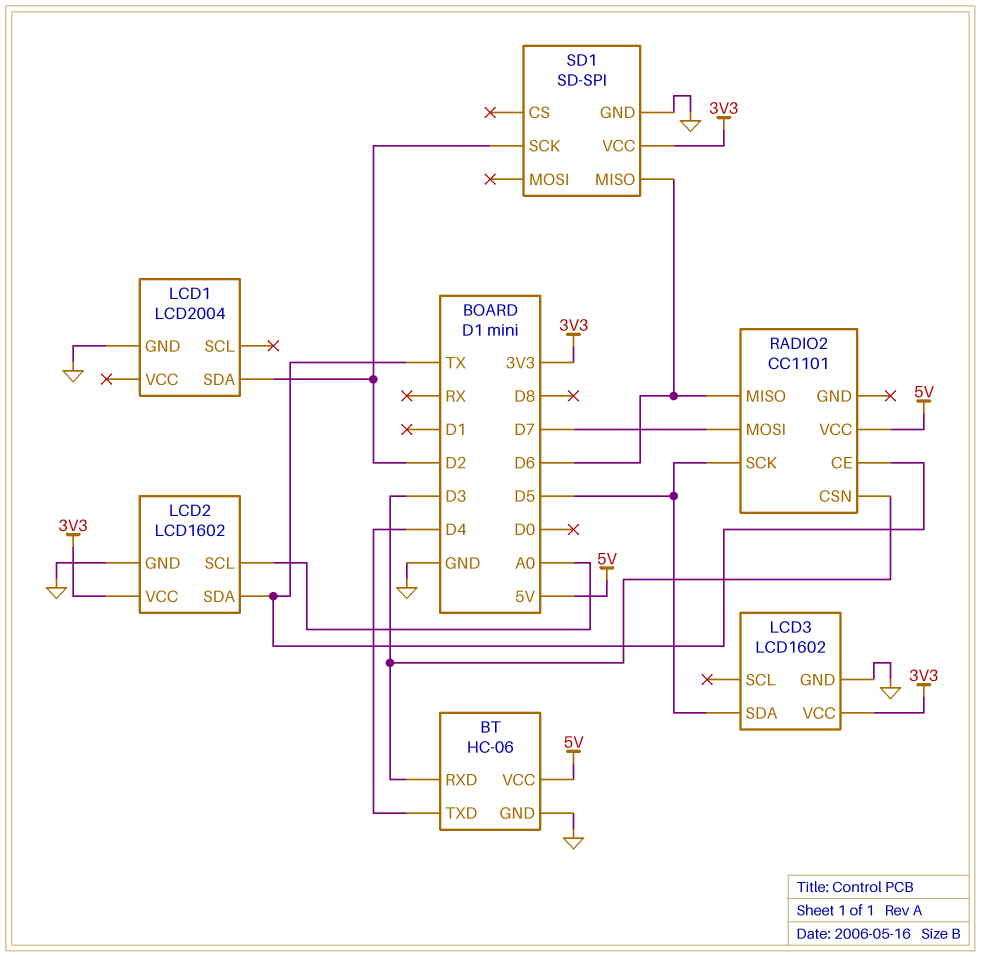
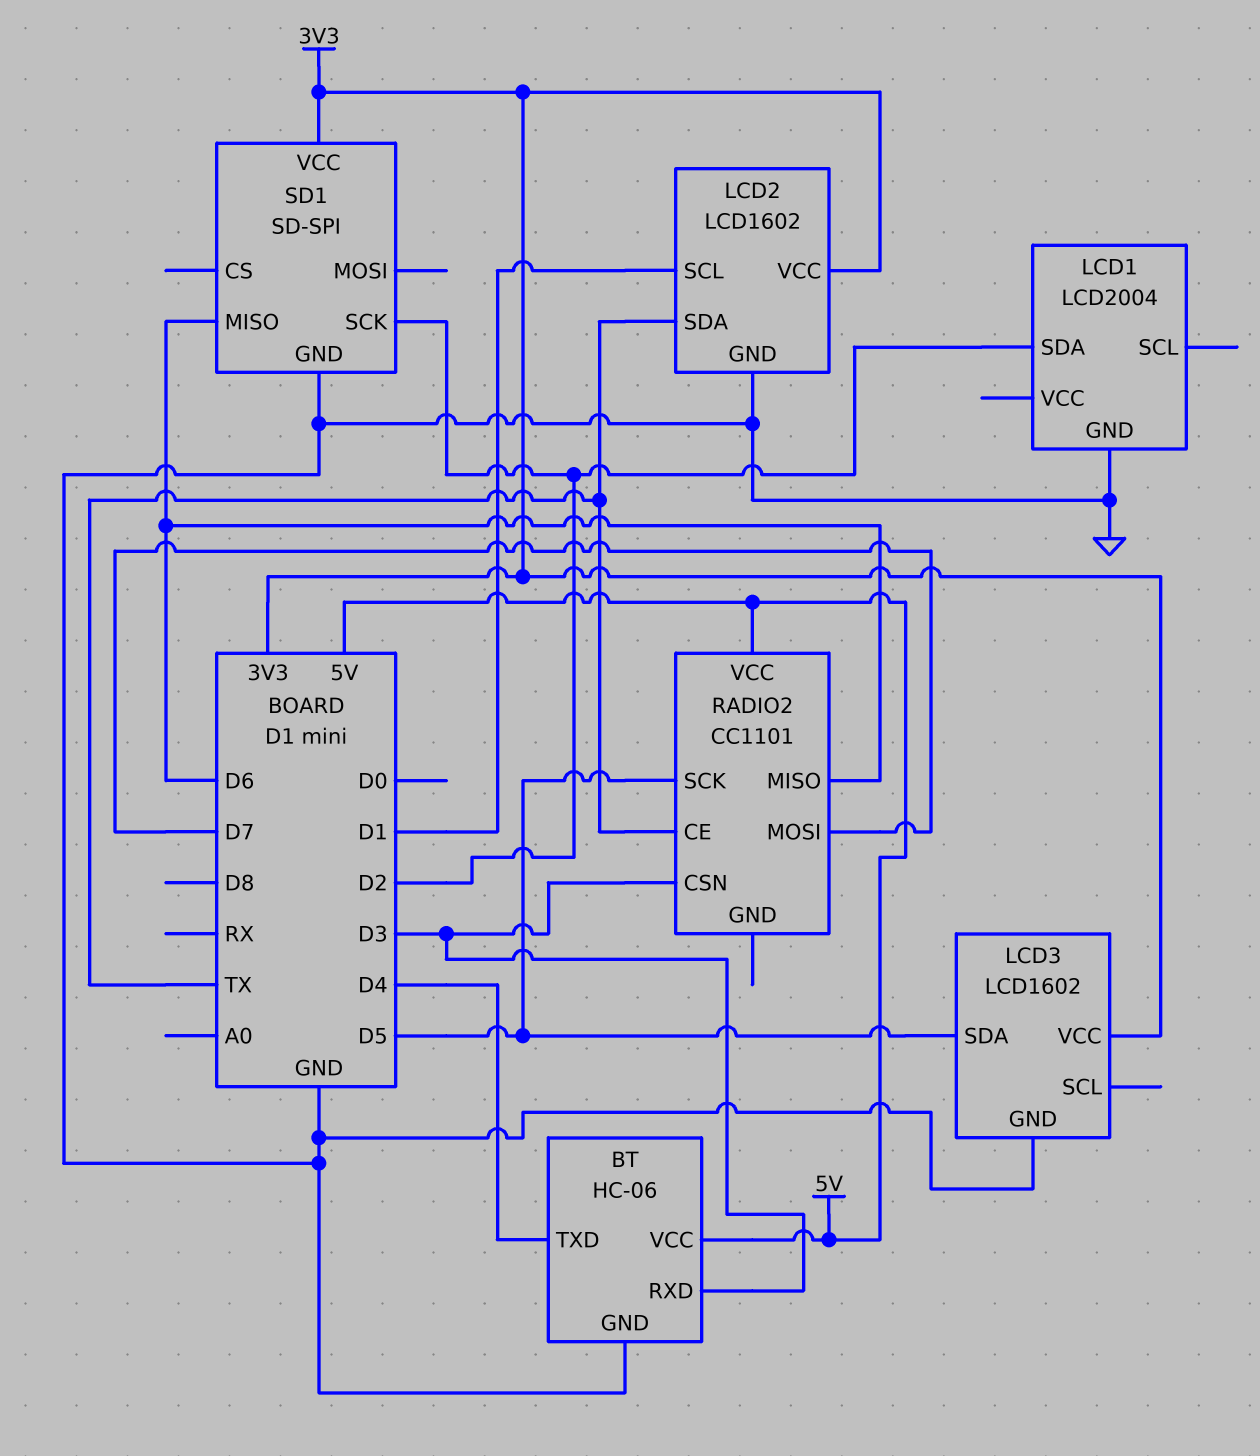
LCD2 pin SCL: A0 -> D1

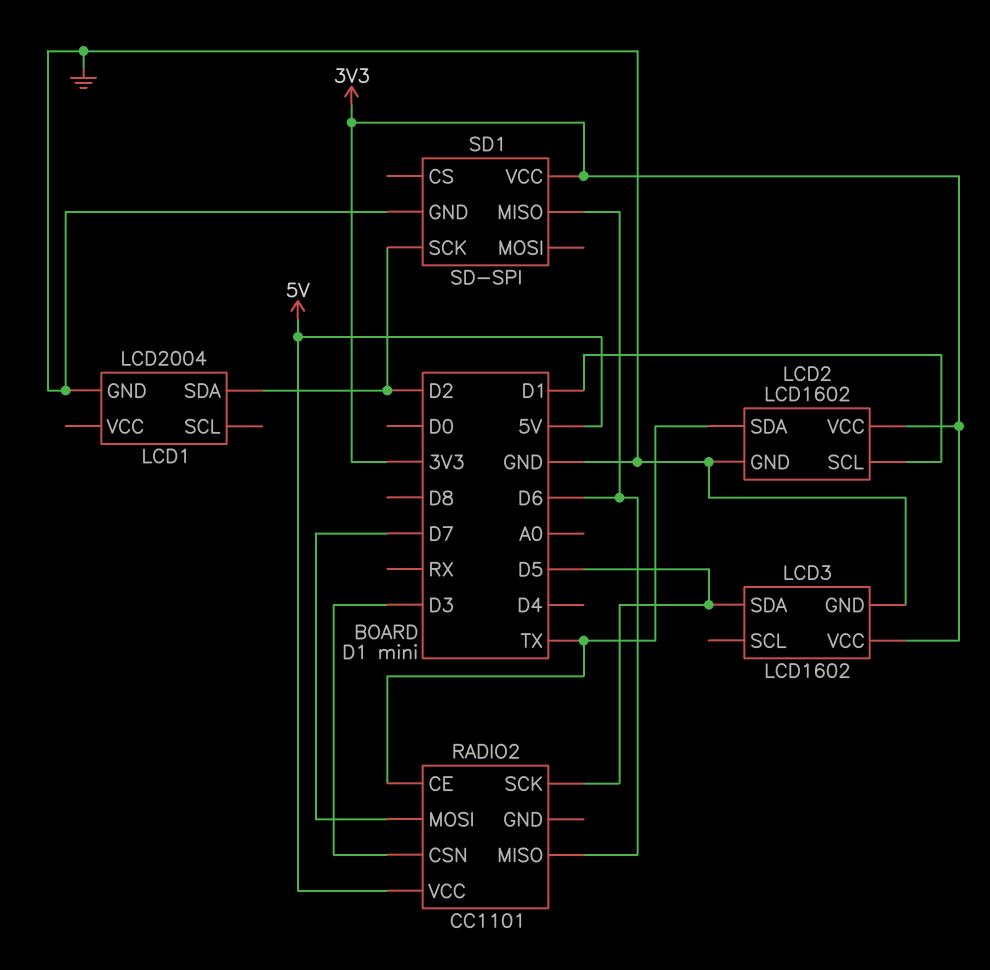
BT: HC-06 -> none
BT pin GND: GND -> none
BT pin RXD: D3 -> none
BT pin TXD: D4 -> none
BT pin VCC: 5V -> none

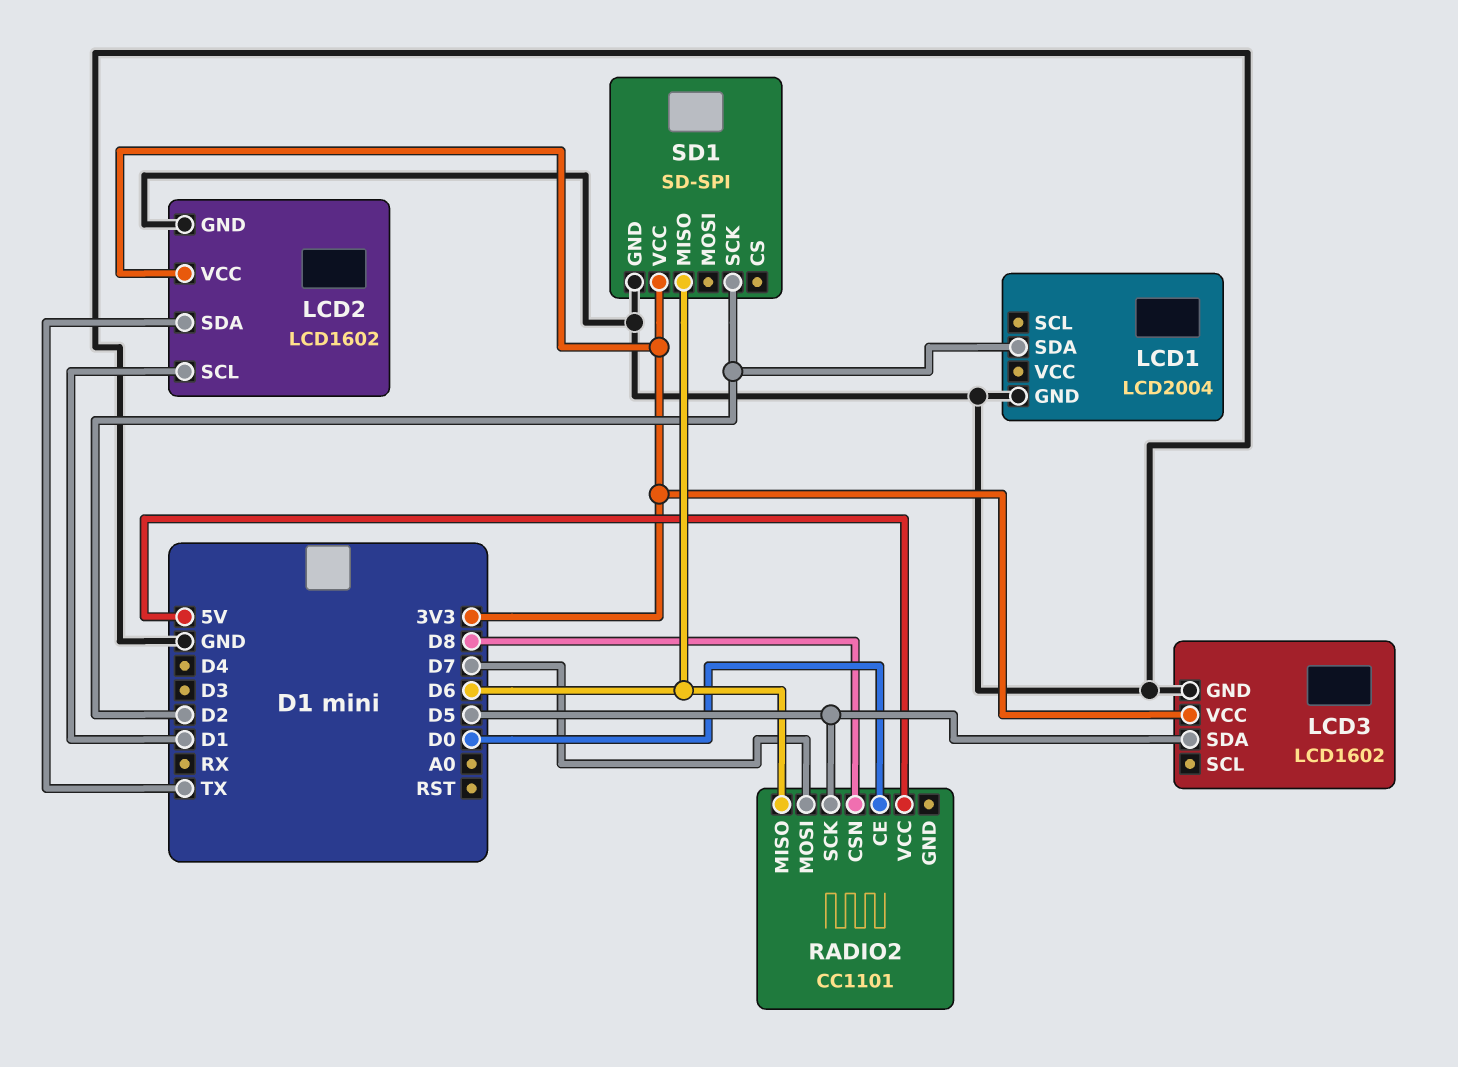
RADIO2 pin CE: TX -> D0
RADIO2 pin CSN: D3 -> D8

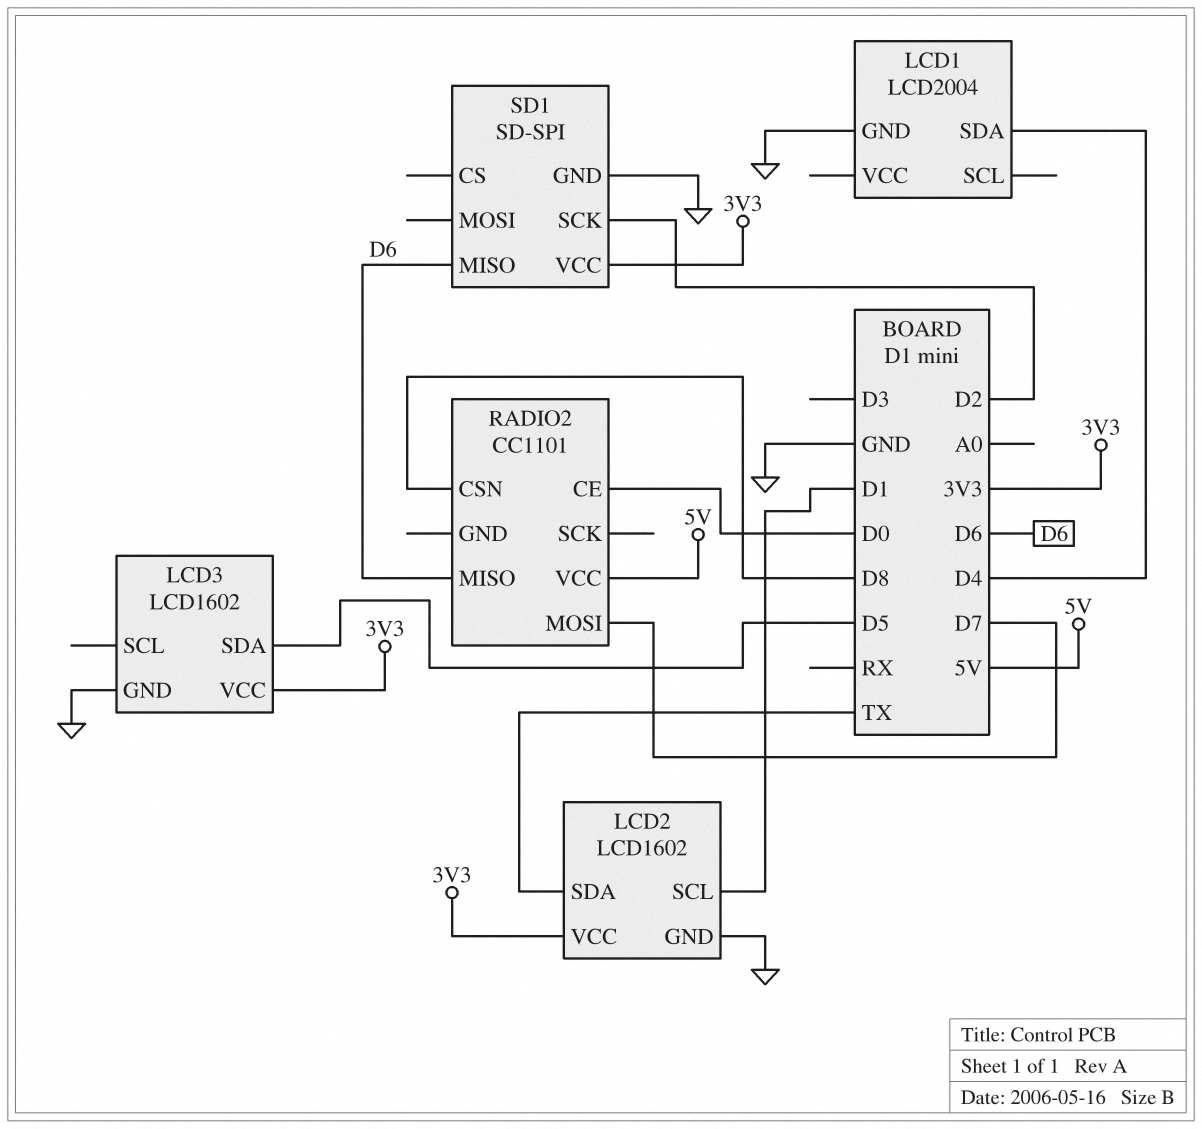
LCD1 pin SDA: D2 -> D4
RADIO2 pin SCK: D5 -> none

